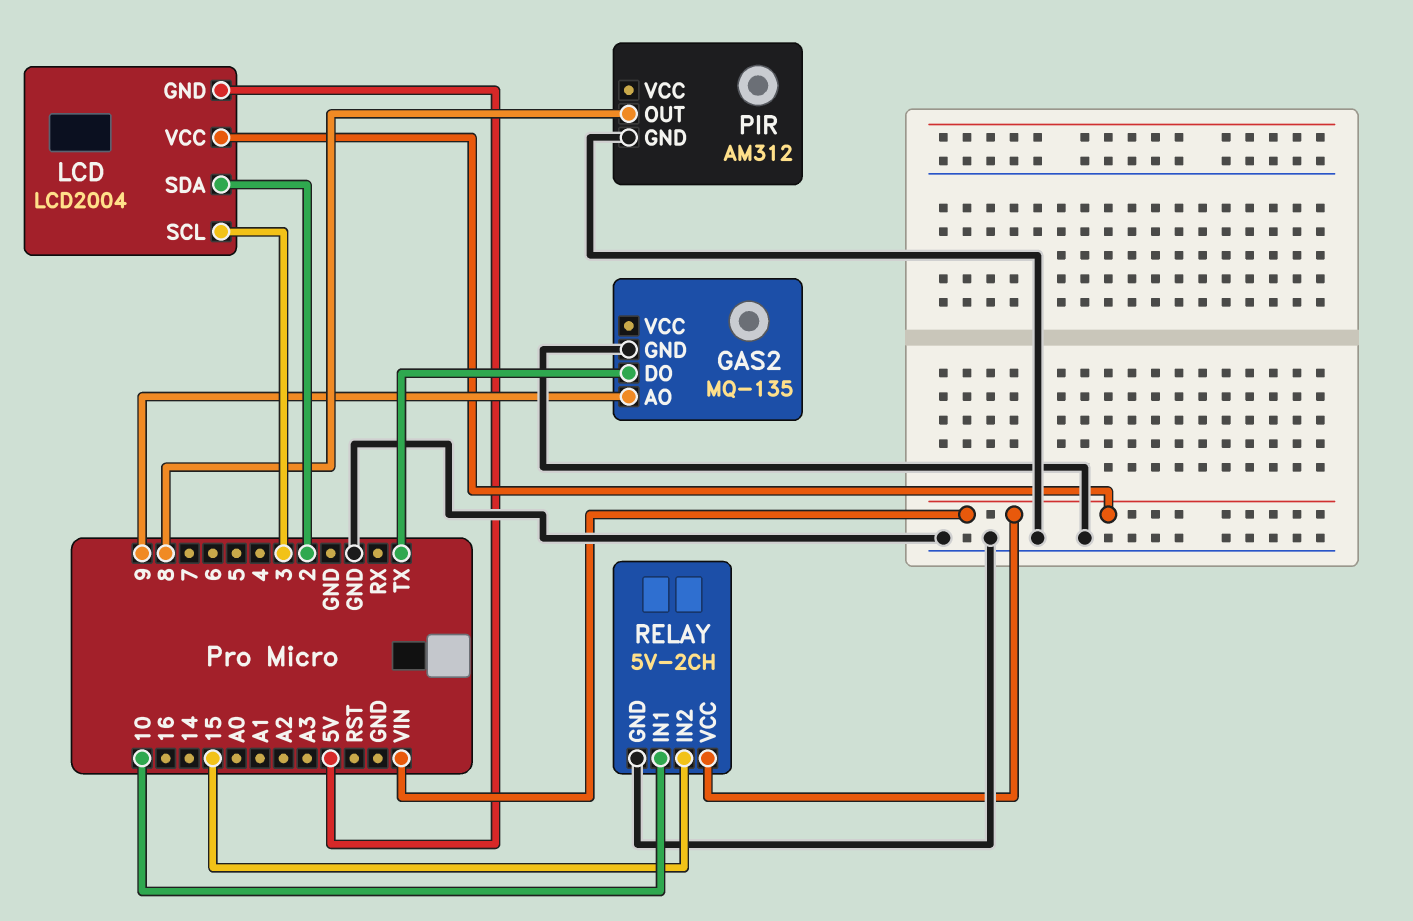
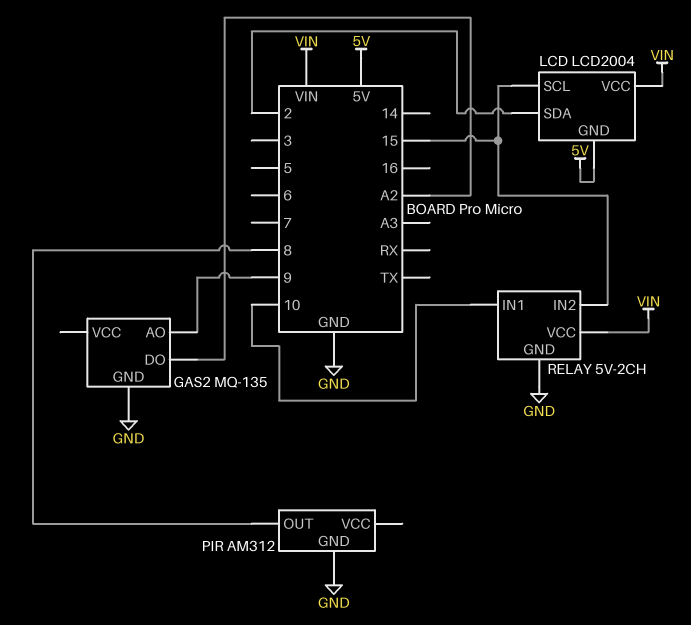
GAS2 pin DO: TX -> A2
LCD pin SCL: 3 -> 15

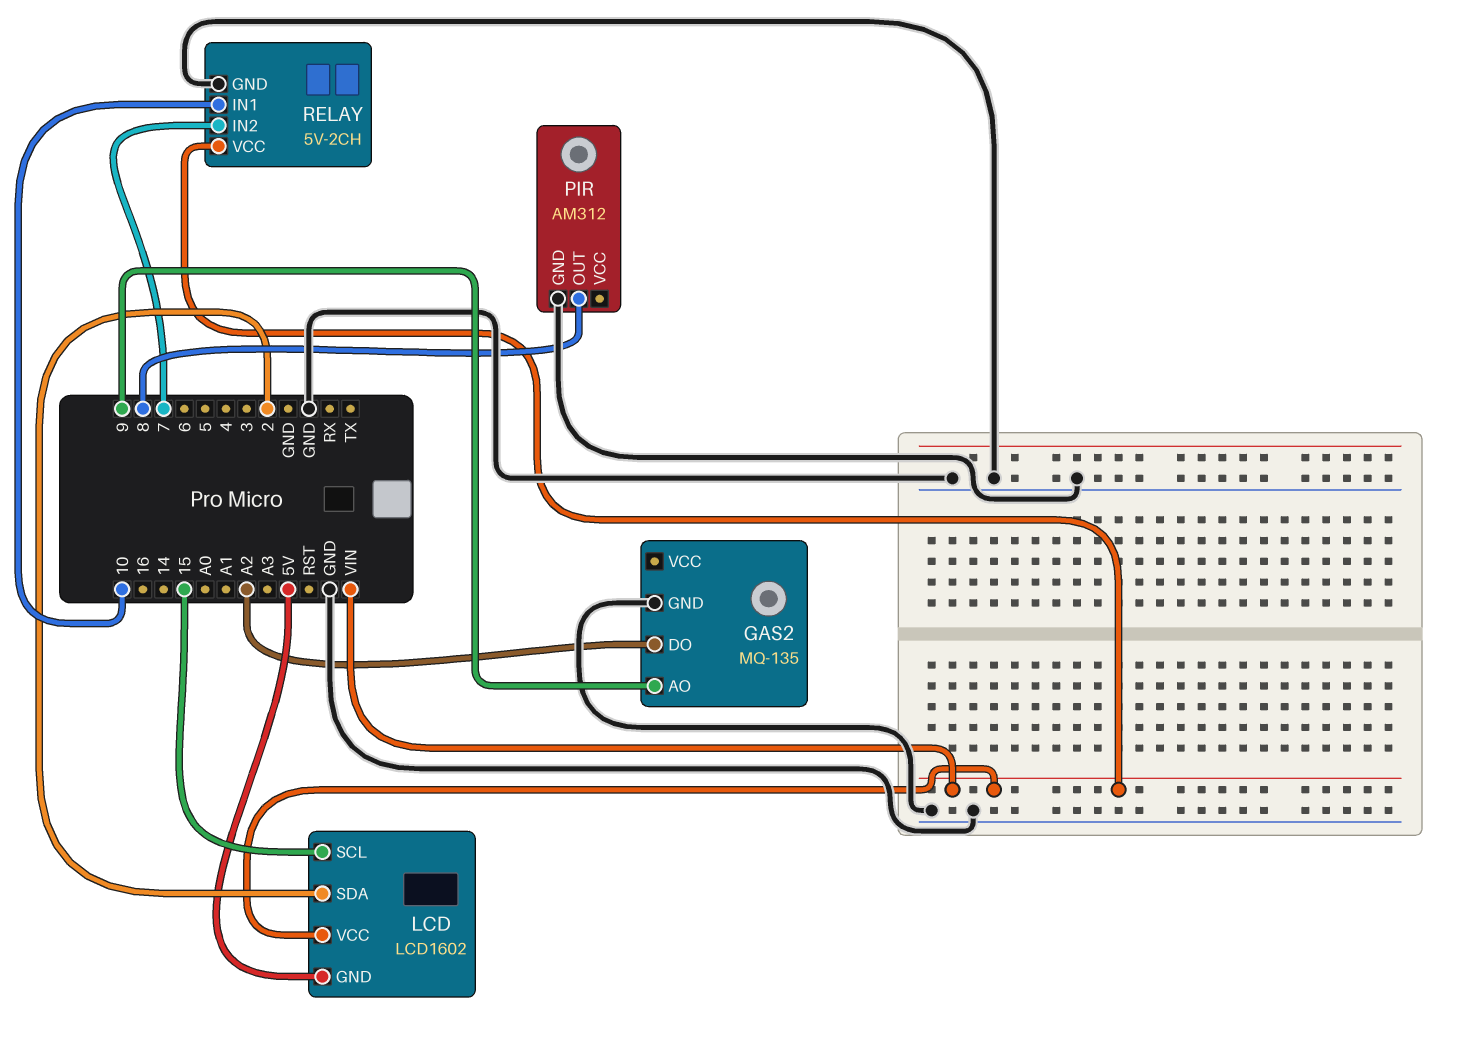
LCD: LCD2004 -> LCD1602
RELAY pin IN2: 15 -> 7

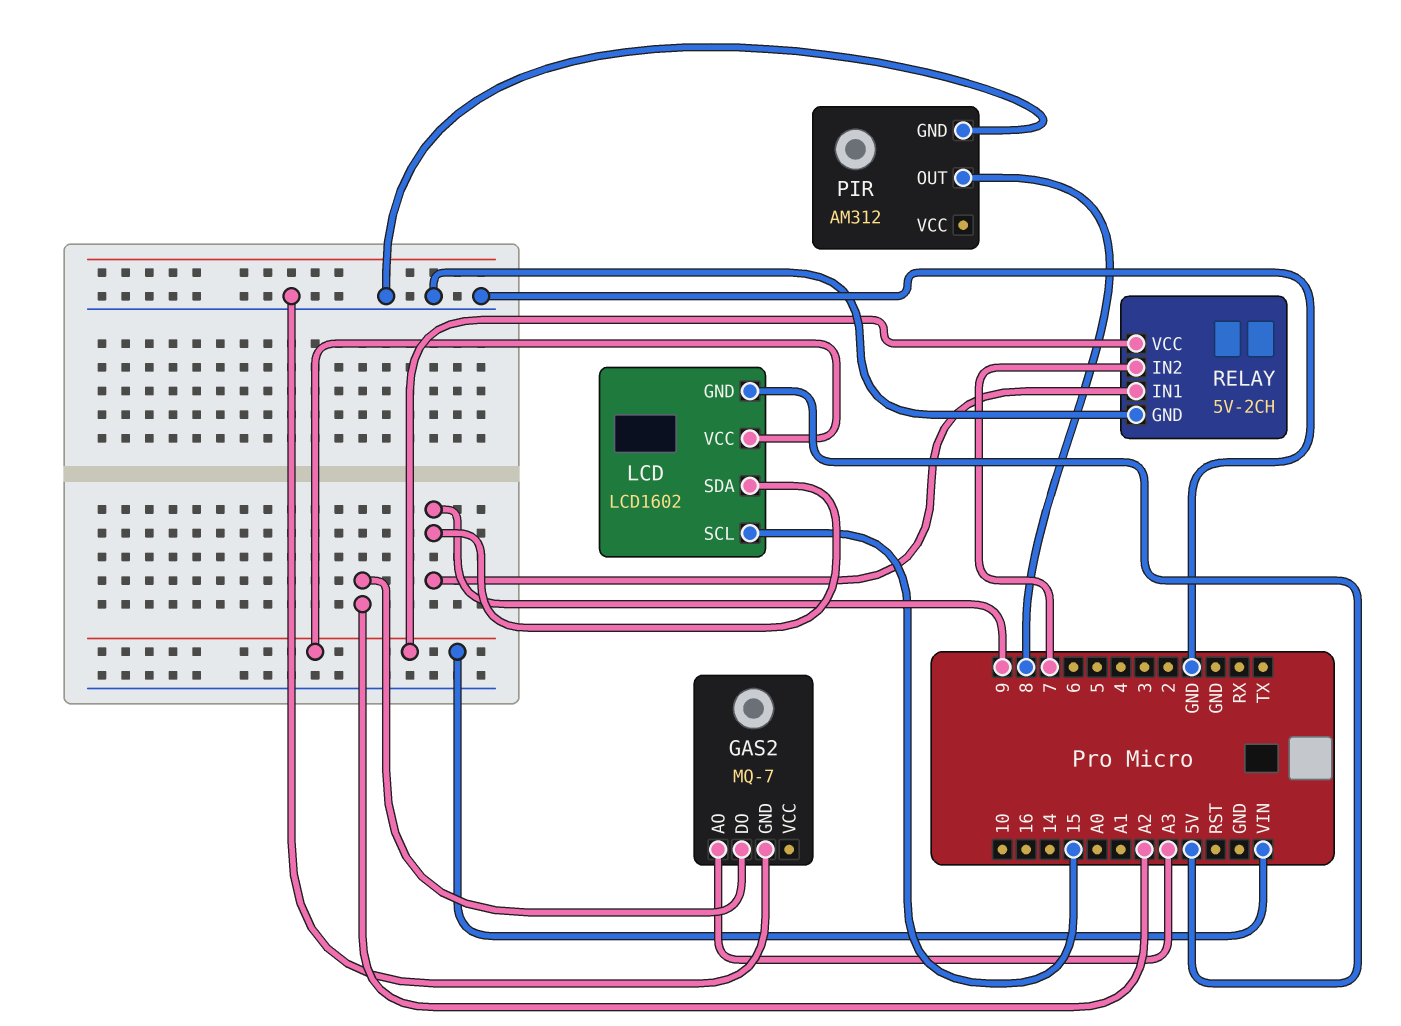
GAS2: MQ-135 -> MQ-7
GAS2 pin AO: 9 -> A3
LCD pin SDA: 2 -> 9
RELAY pin IN1: 10 -> 9

